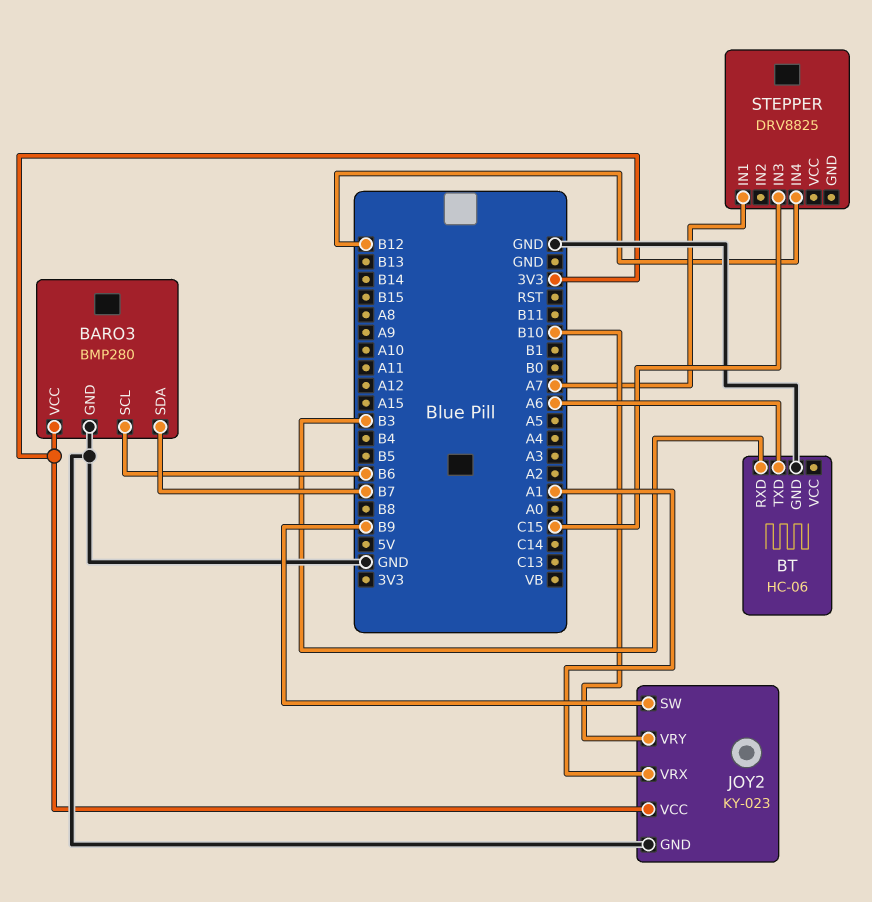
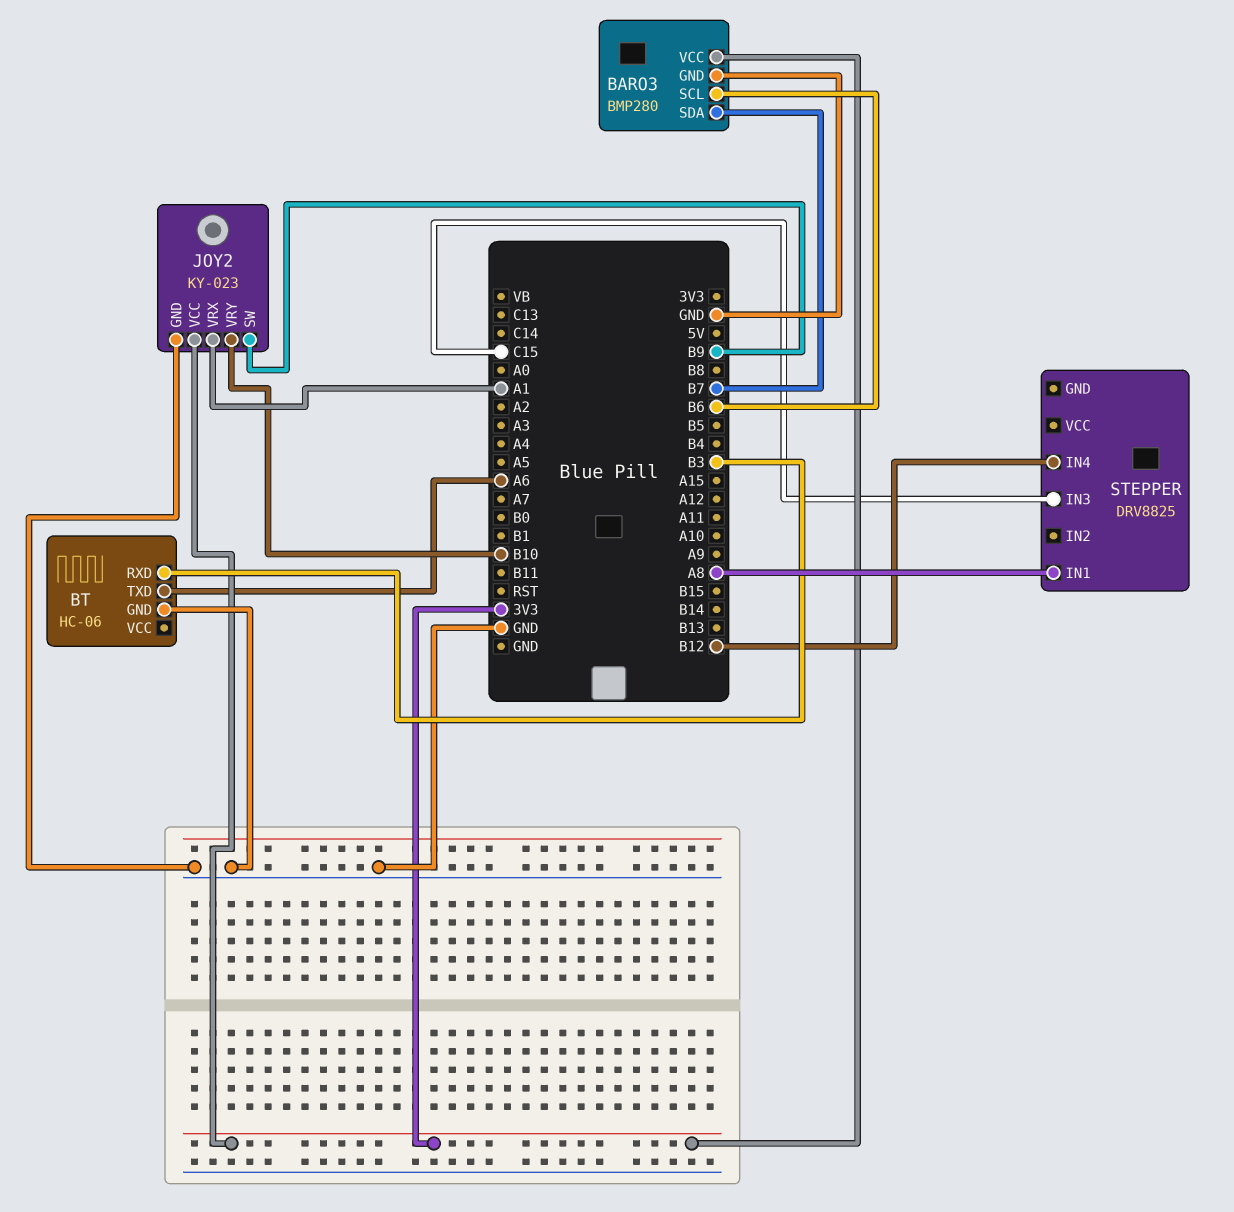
STEPPER pin IN1: A7 -> A8

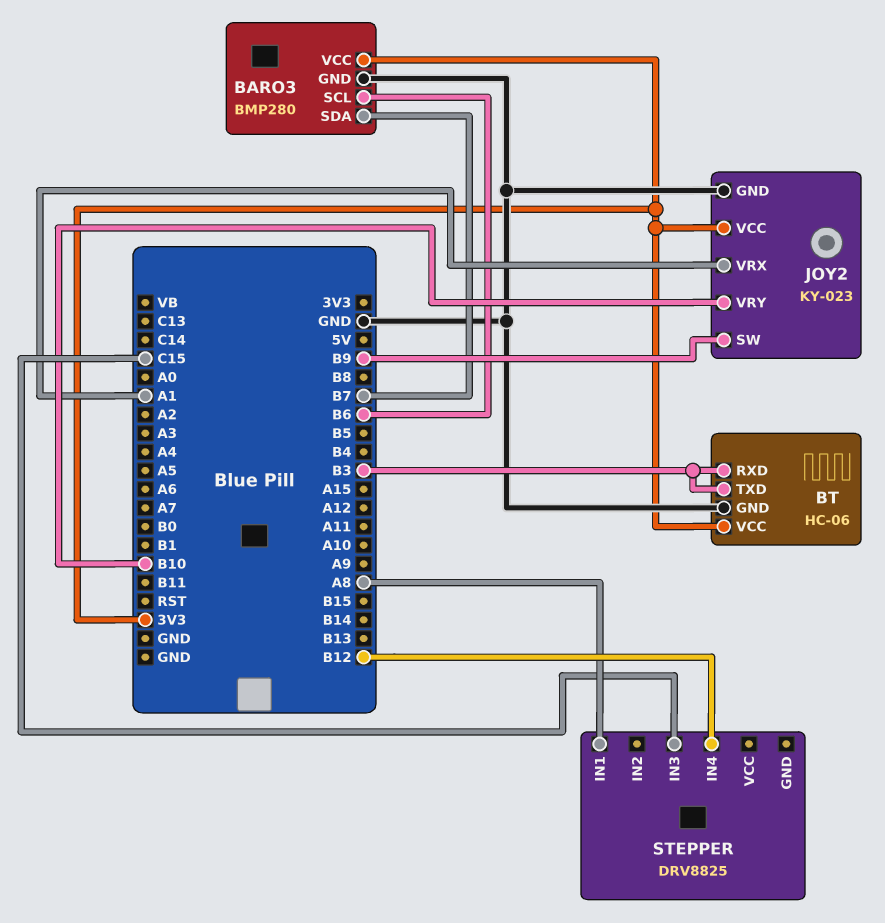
BT pin TXD: A6 -> B3
BT pin VCC: none -> 3V3

